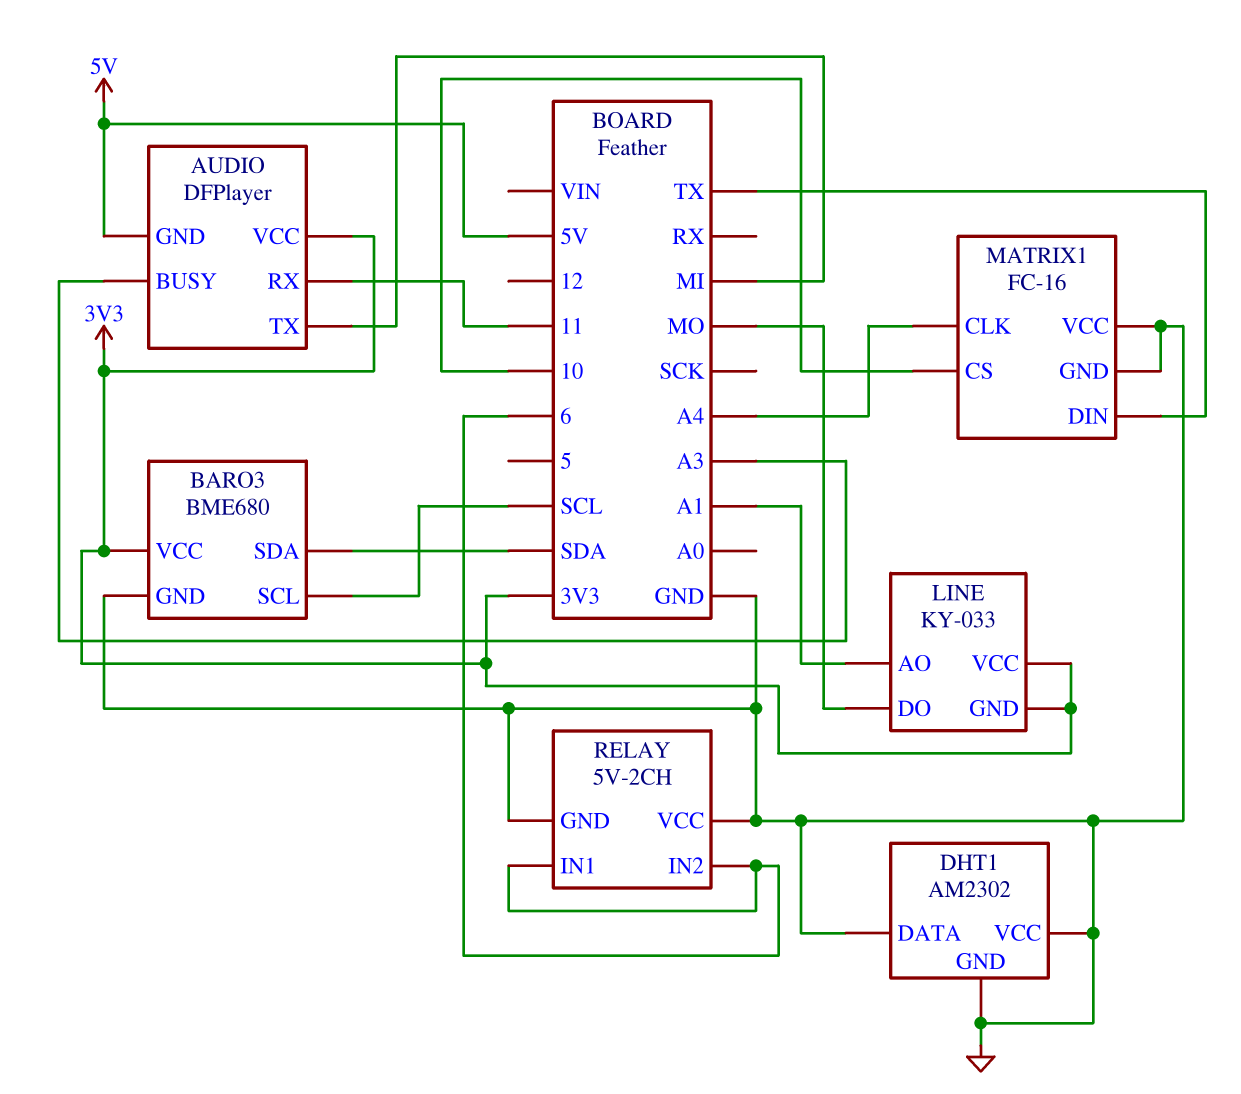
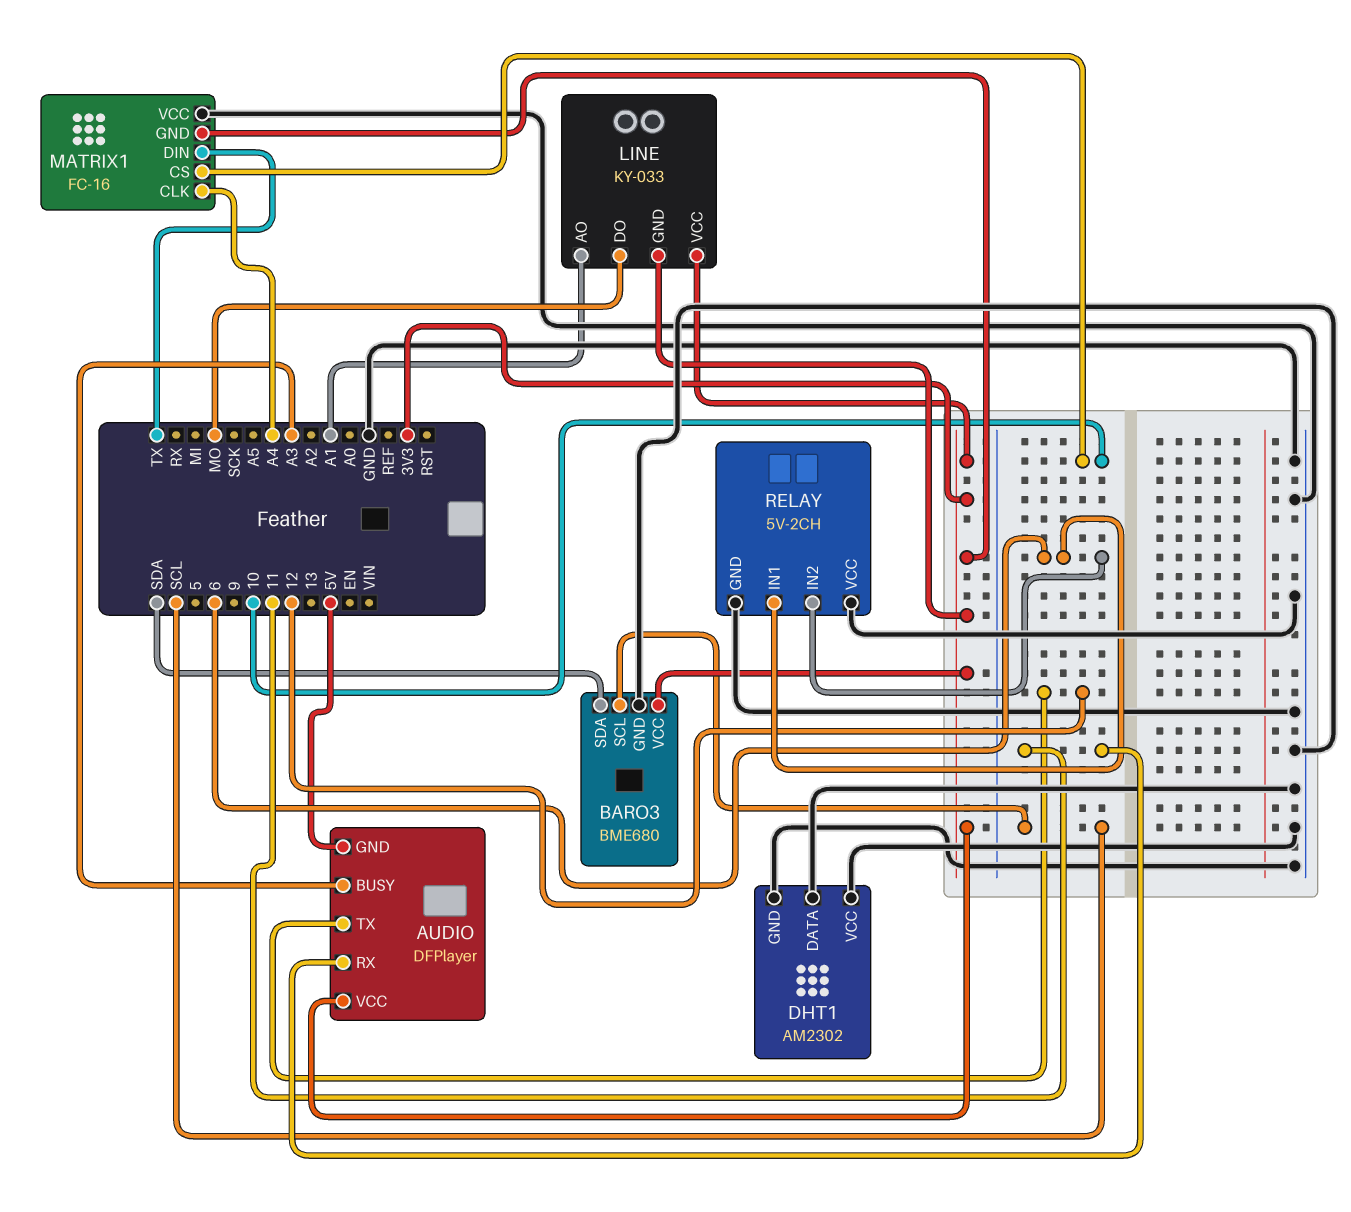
AUDIO pin TX: MI -> 12
MATRIX1 pin GND: GND -> 3V3

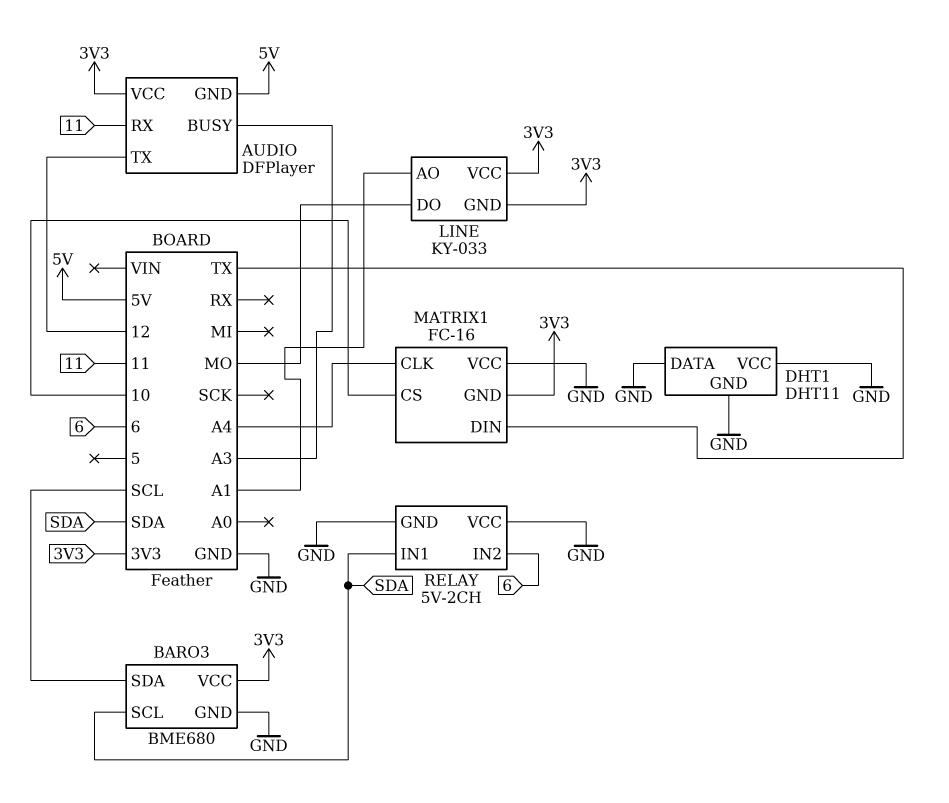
BARO3 pin SCL: SCL -> SDA
BARO3 pin SDA: SDA -> SCL
DHT1: AM2302 -> DHT11
RELAY pin IN1: 6 -> SDA

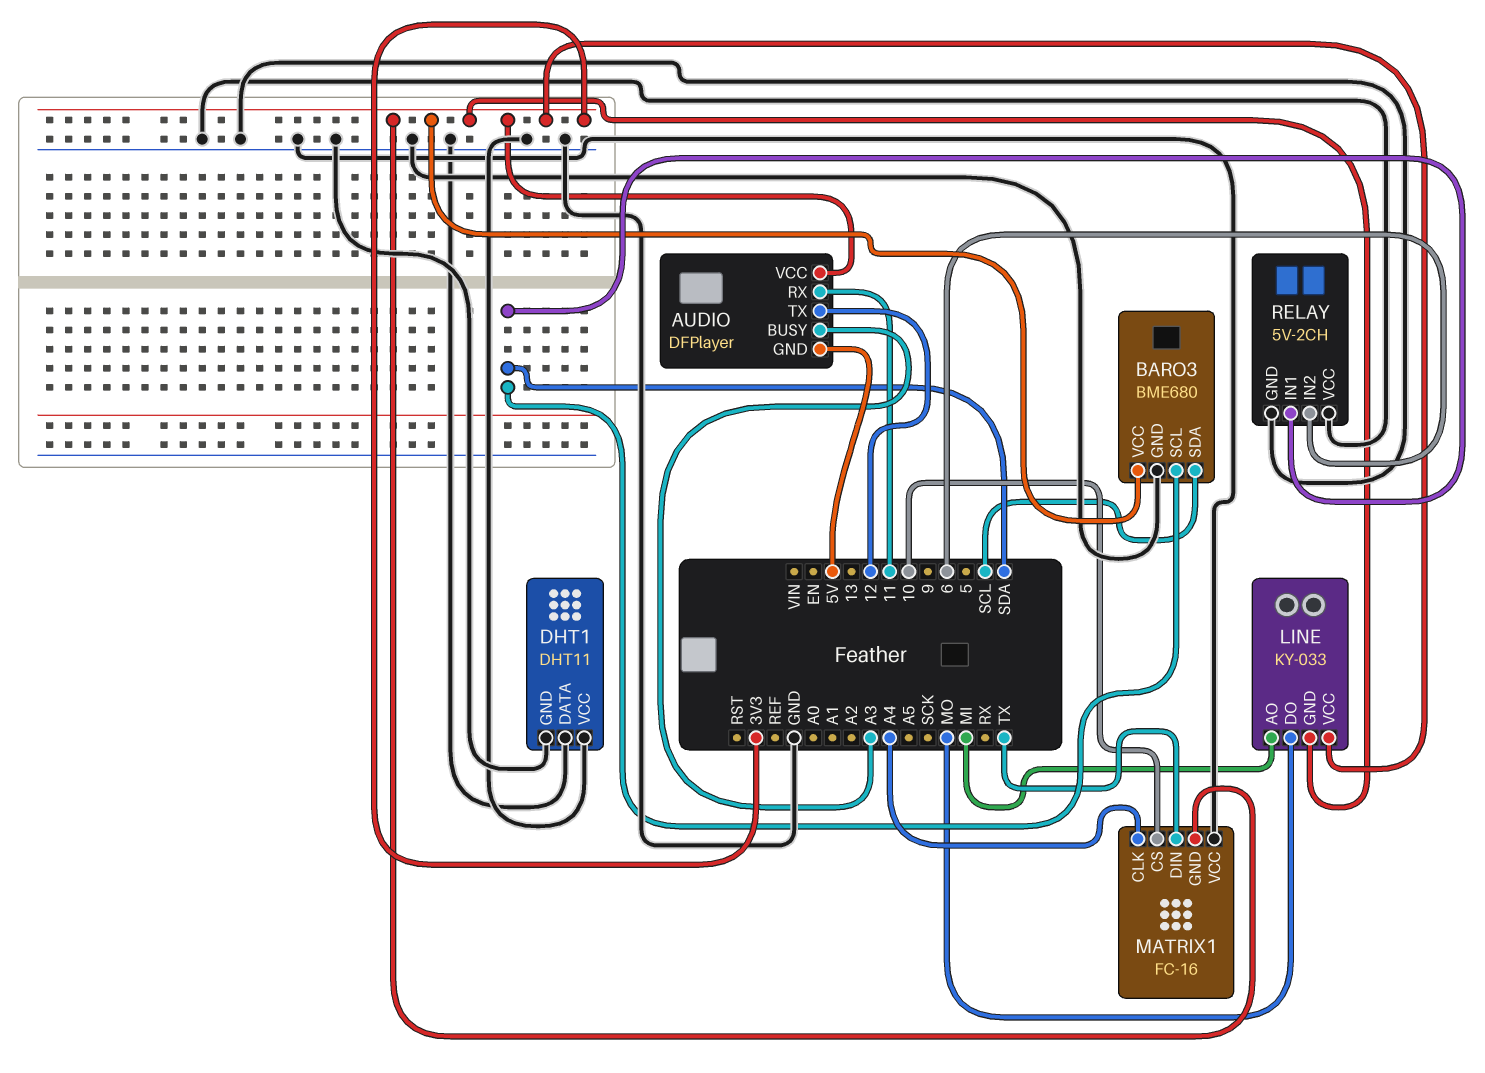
LINE pin AO: A1 -> MI

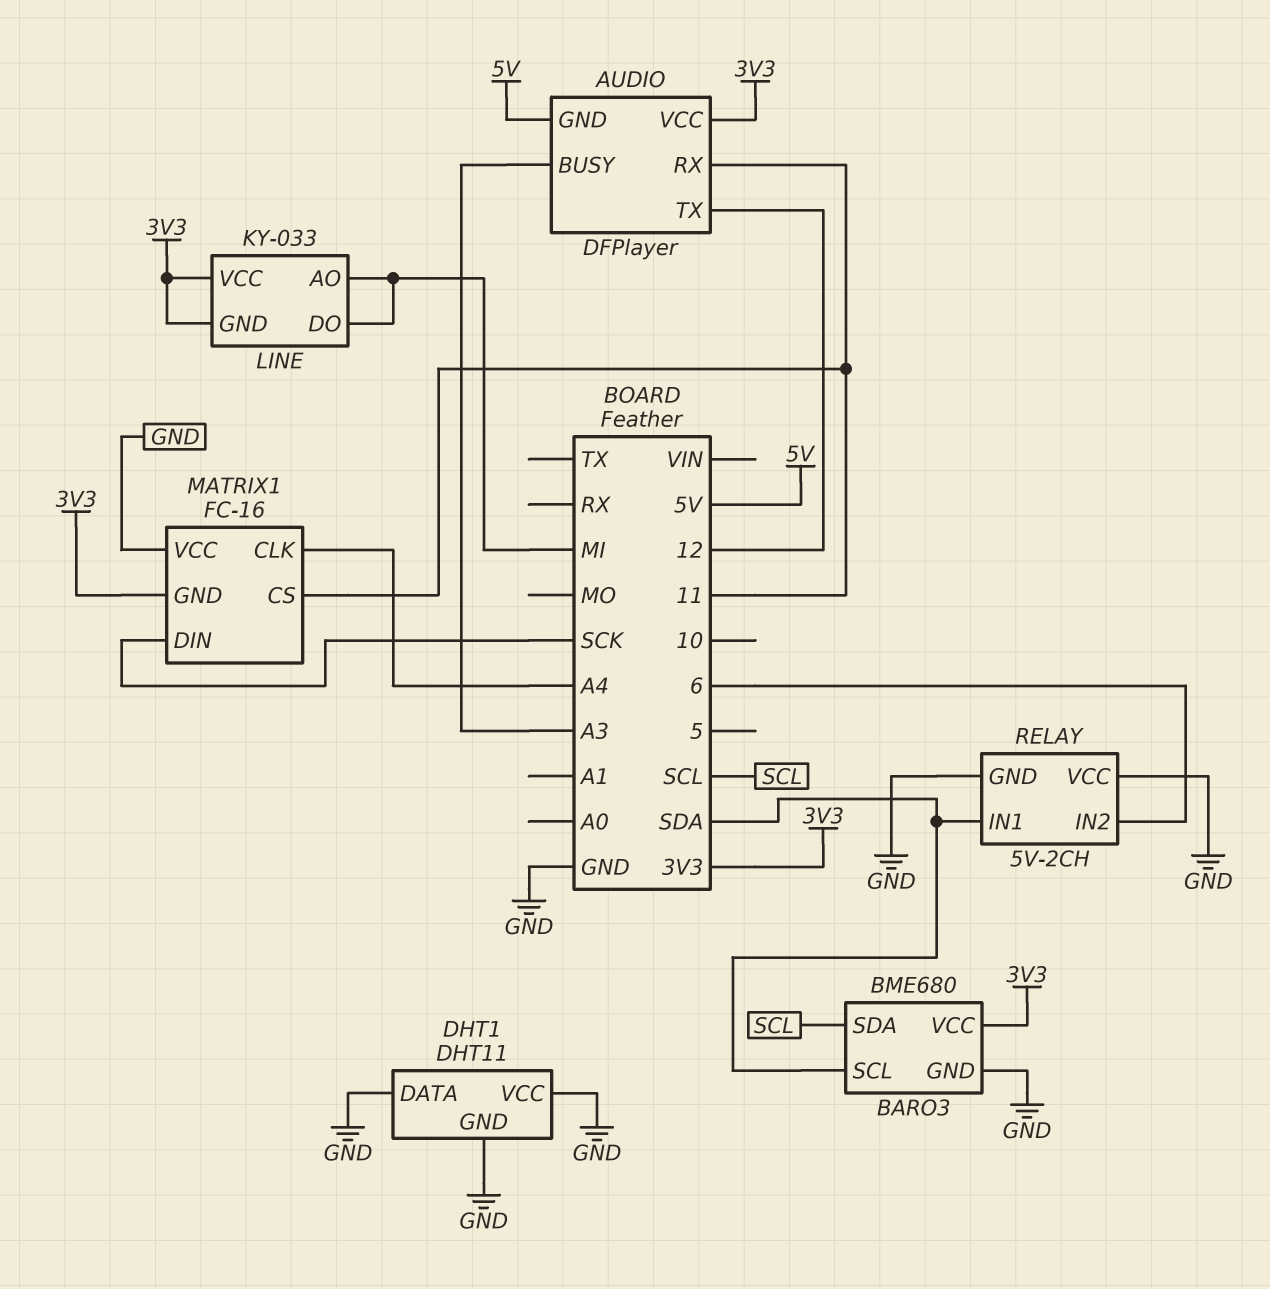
LINE pin DO: MO -> MI
MATRIX1 pin CS: 10 -> 11
MATRIX1 pin DIN: TX -> SCK

